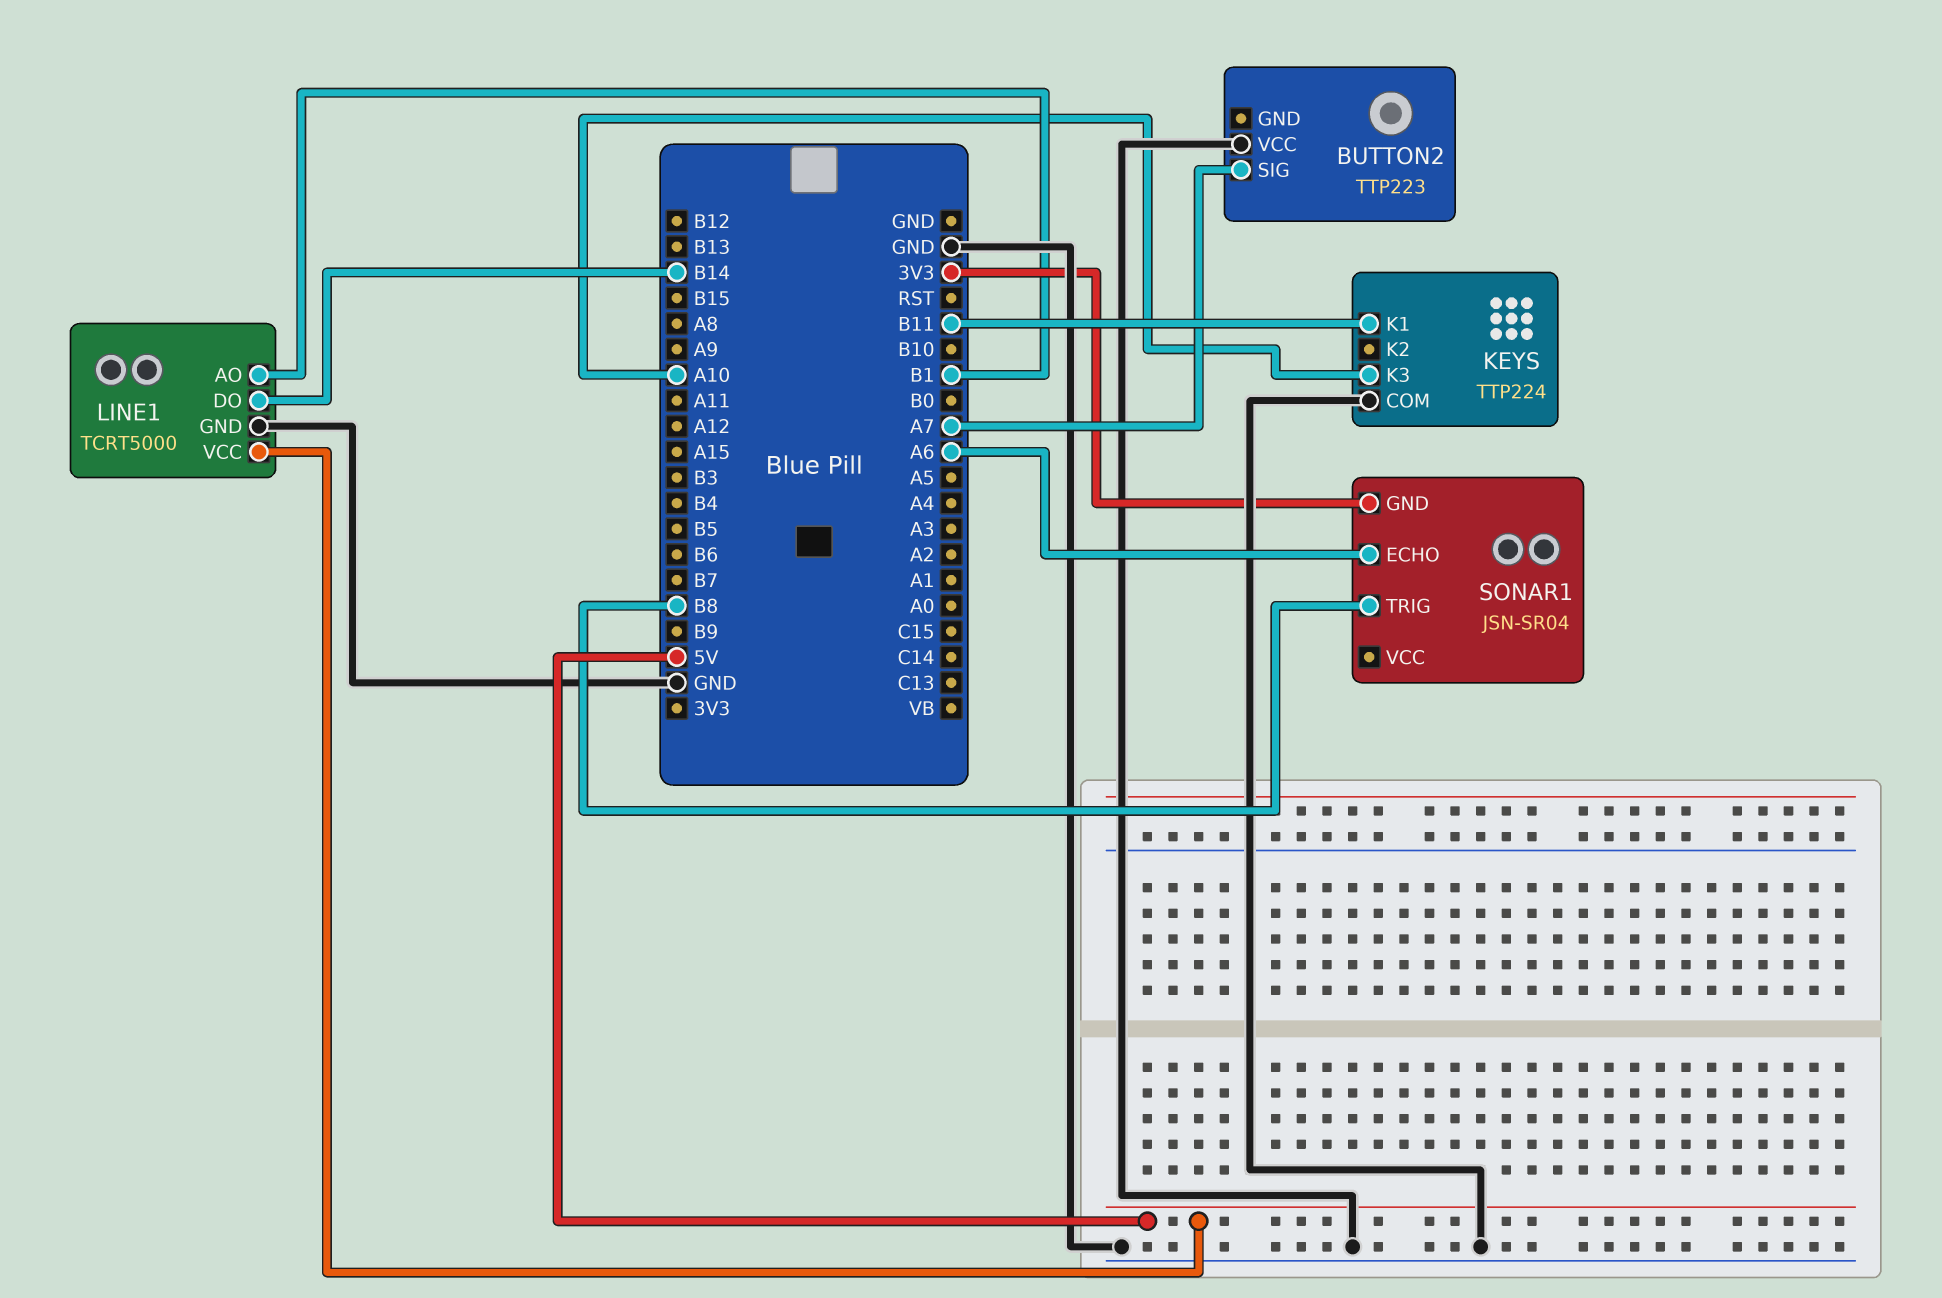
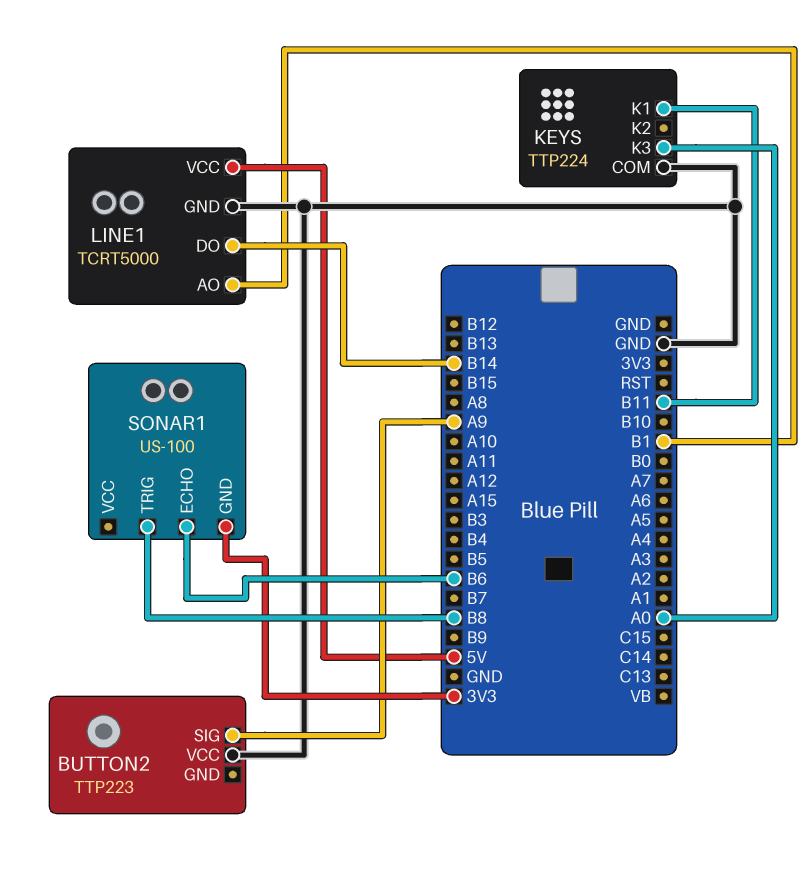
BUTTON2 pin SIG: A7 -> A9
KEYS pin K3: A10 -> A0
SONAR1: JSN-SR04 -> US-100
SONAR1 pin ECHO: A6 -> B6

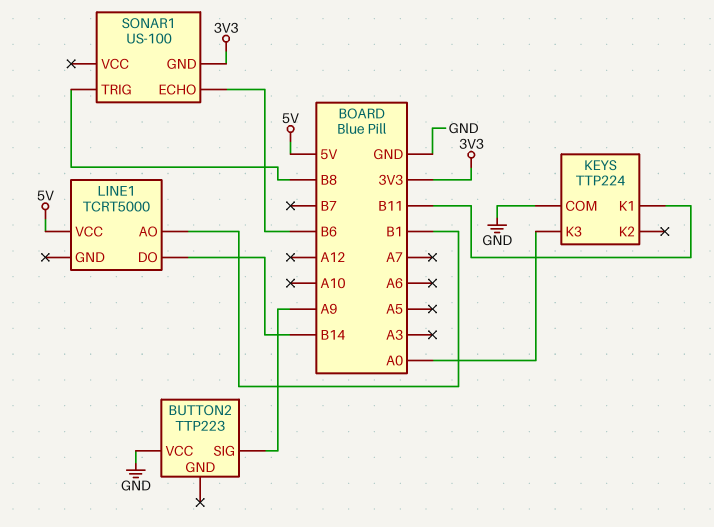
LINE1 pin GND: GND -> none

